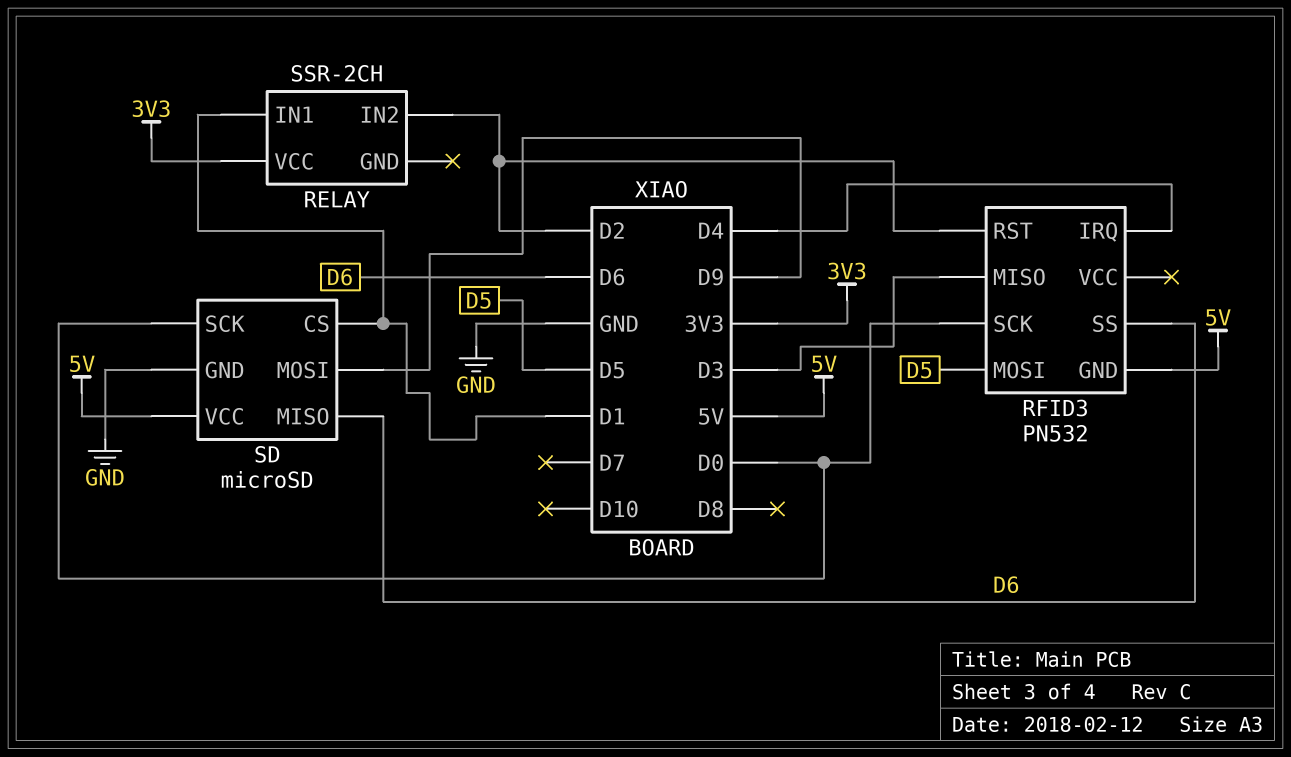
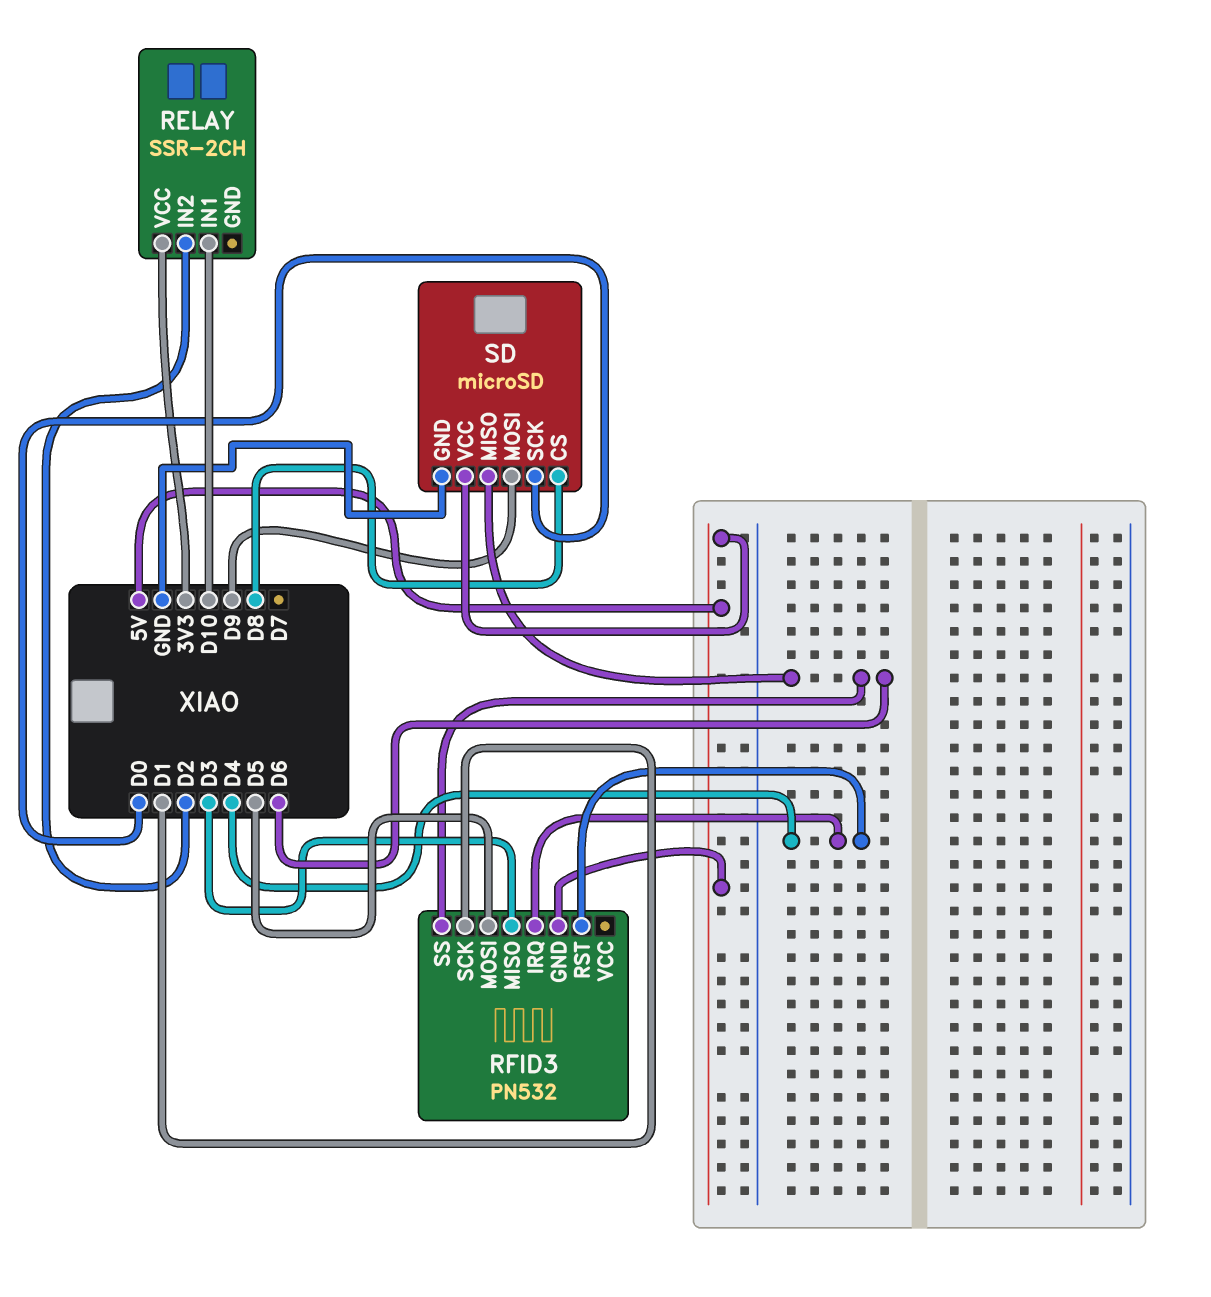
RELAY pin IN1: D1 -> D10
RFID3 pin RST: D2 -> D4
RFID3 pin SCK: D0 -> D1
SD pin CS: D1 -> D8

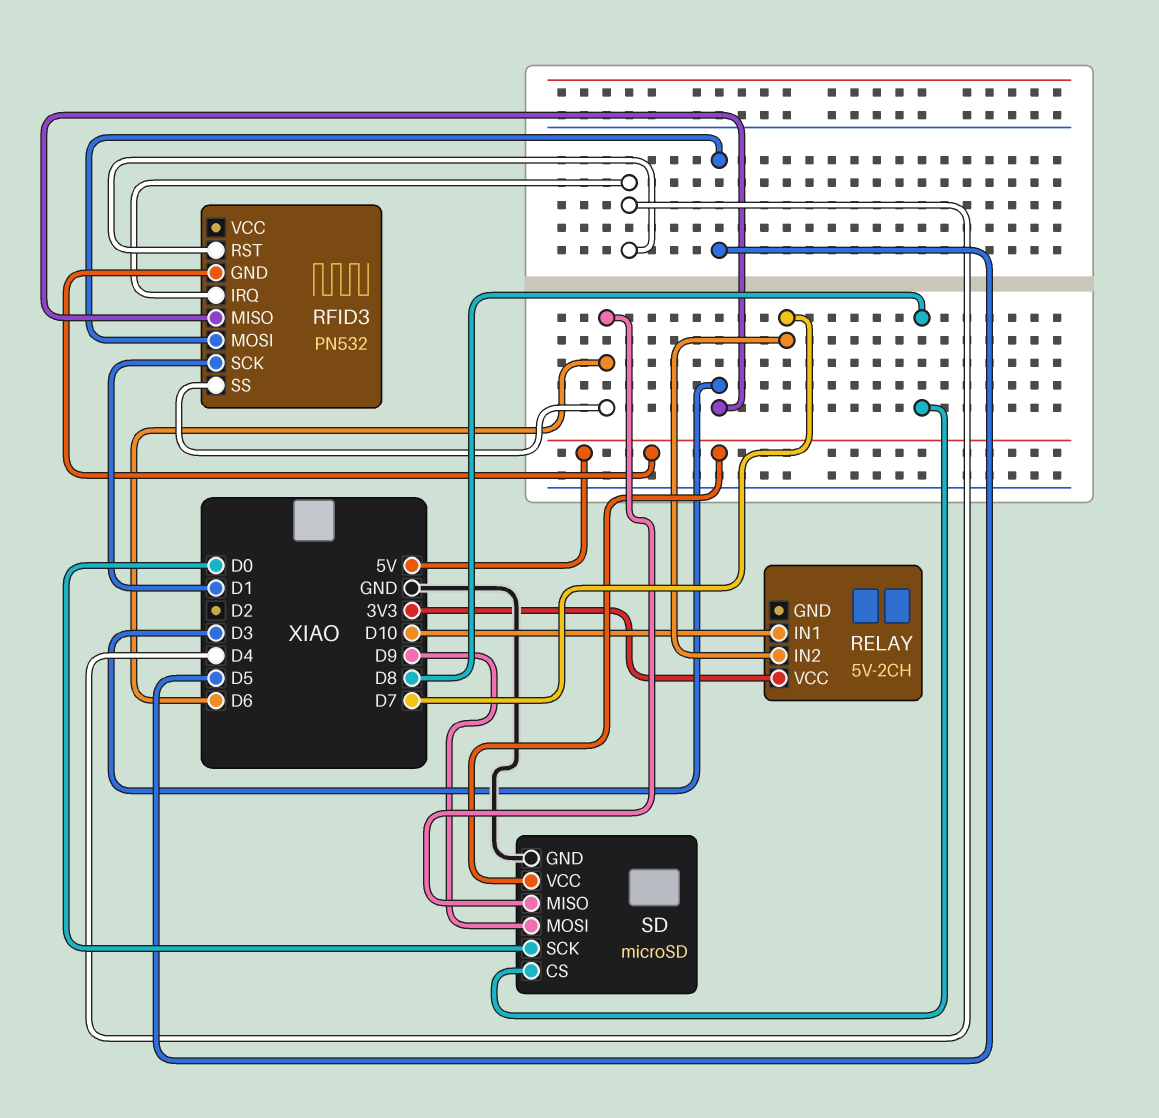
RELAY: SSR-2CH -> 5V-2CH
RELAY pin IN2: D2 -> D7

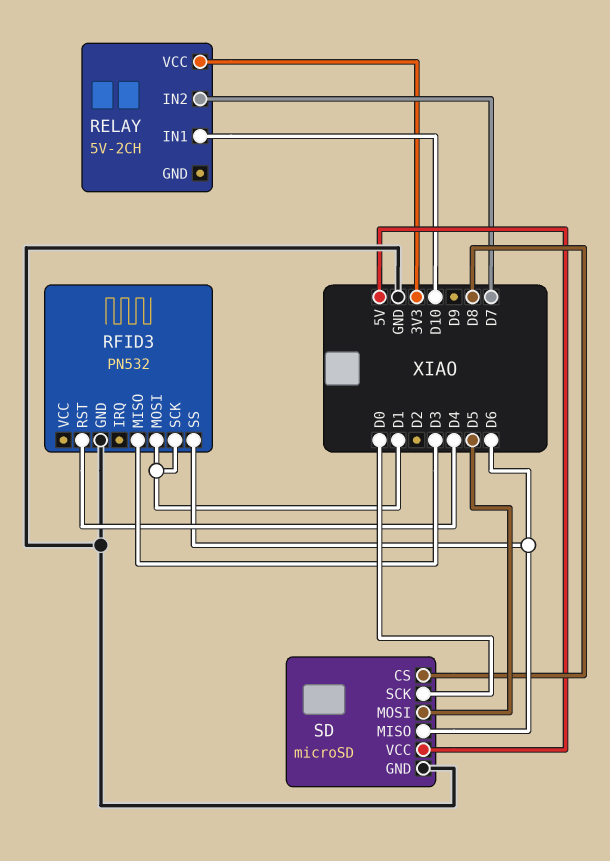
RFID3 pin GND: 5V -> GND
RFID3 pin IRQ: D4 -> none
RFID3 pin MOSI: D5 -> D1
SD pin MOSI: D9 -> D5

